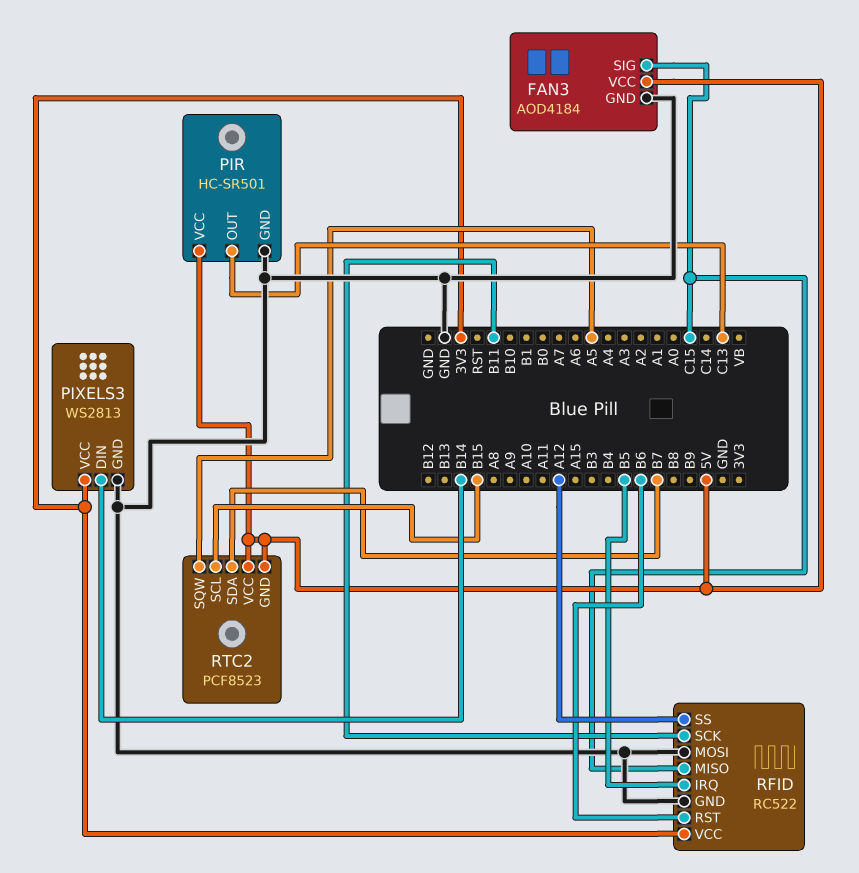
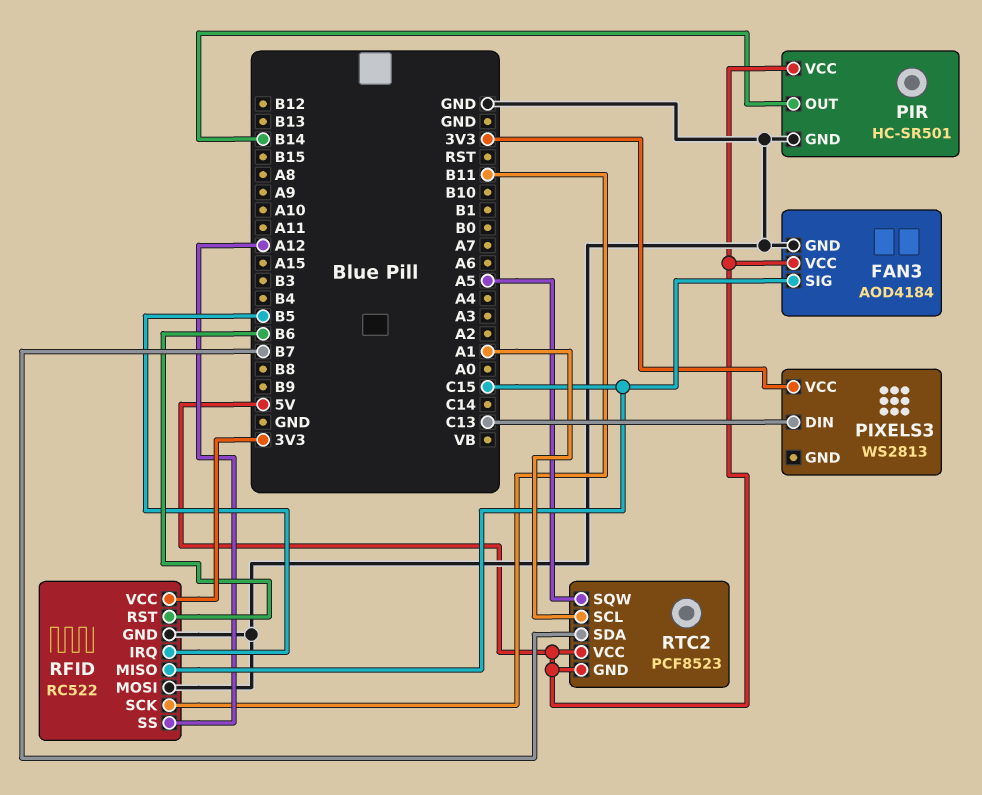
PIR pin OUT: C13 -> B14
PIXELS3 pin DIN: B14 -> C13
PIXELS3 pin GND: GND -> none
RTC2 pin SCL: B15 -> A1

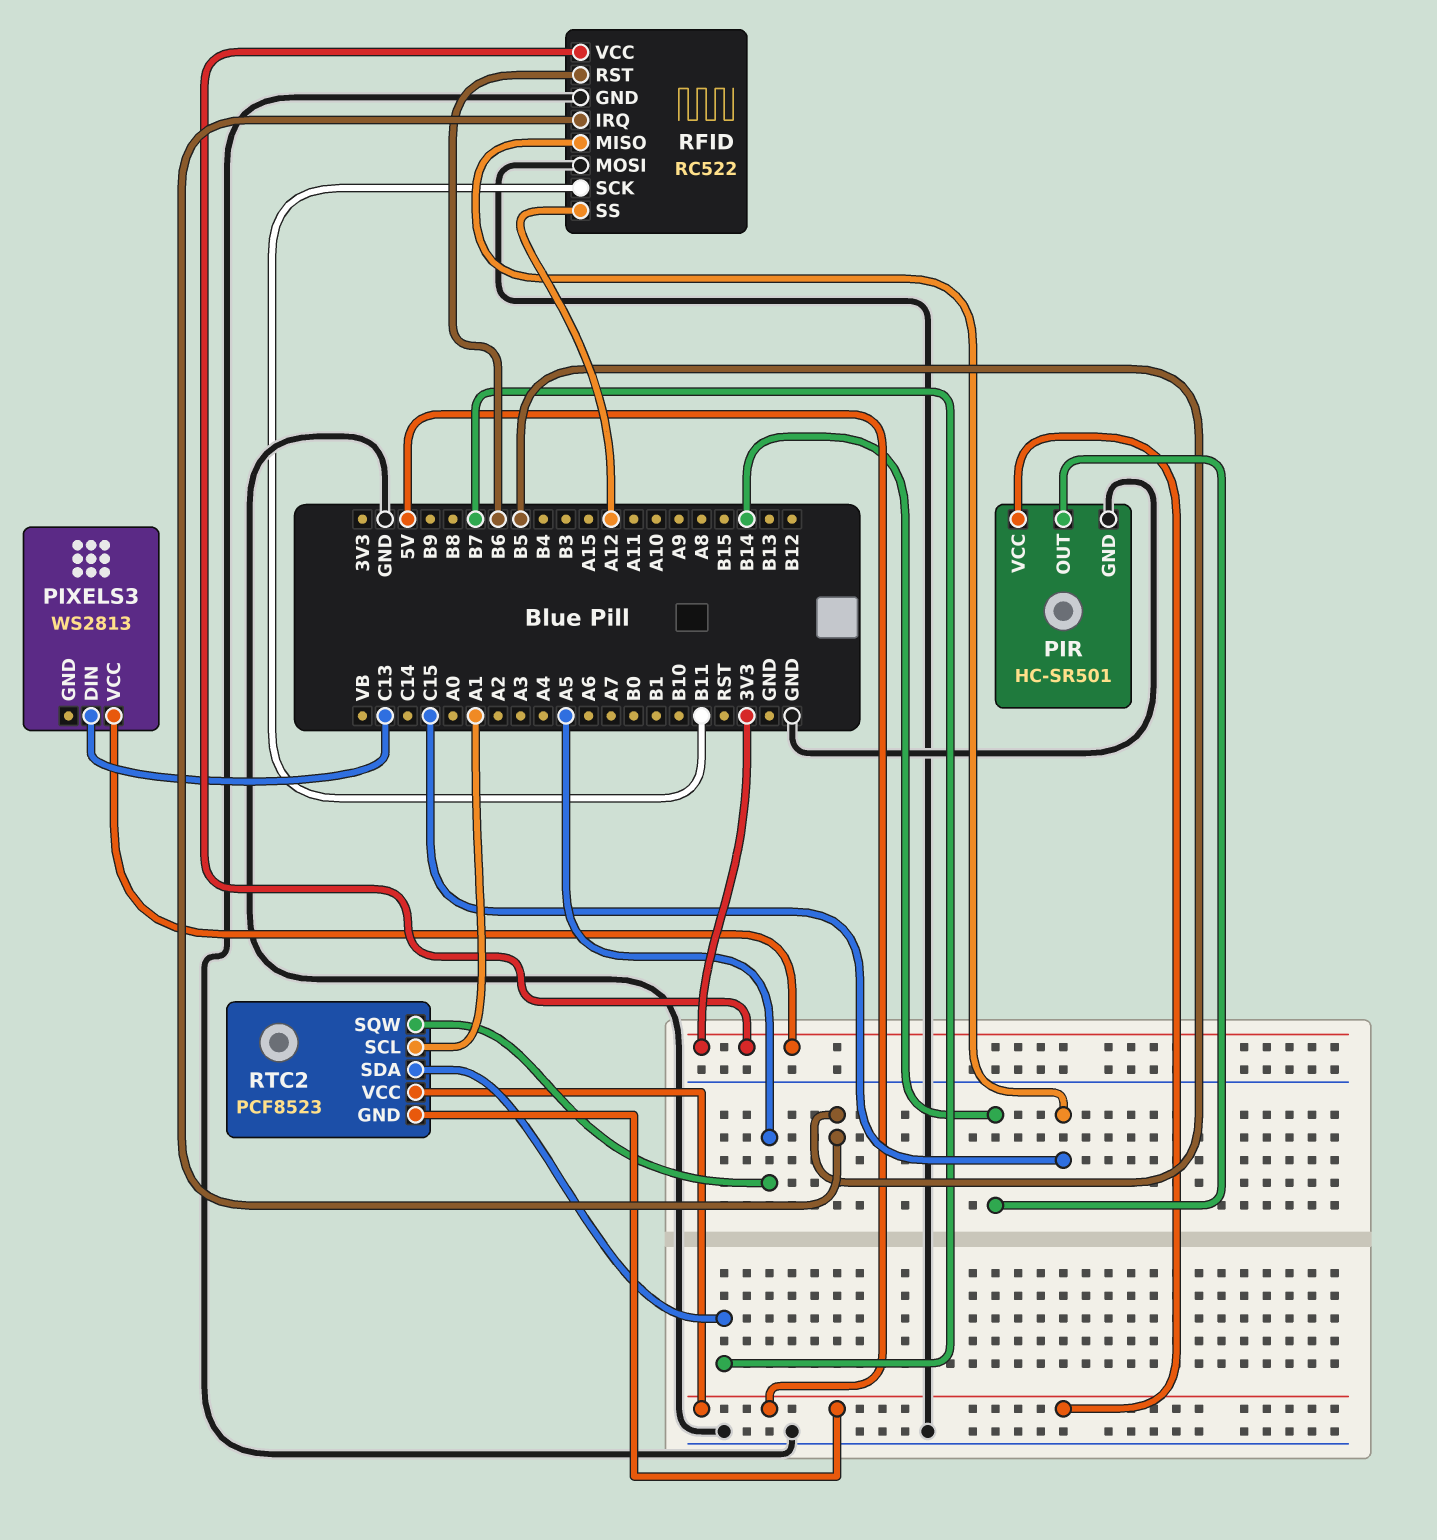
FAN3: AOD4184 -> none
FAN3 pin GND: GND -> none
FAN3 pin SIG: C15 -> none
FAN3 pin VCC: 5V -> none

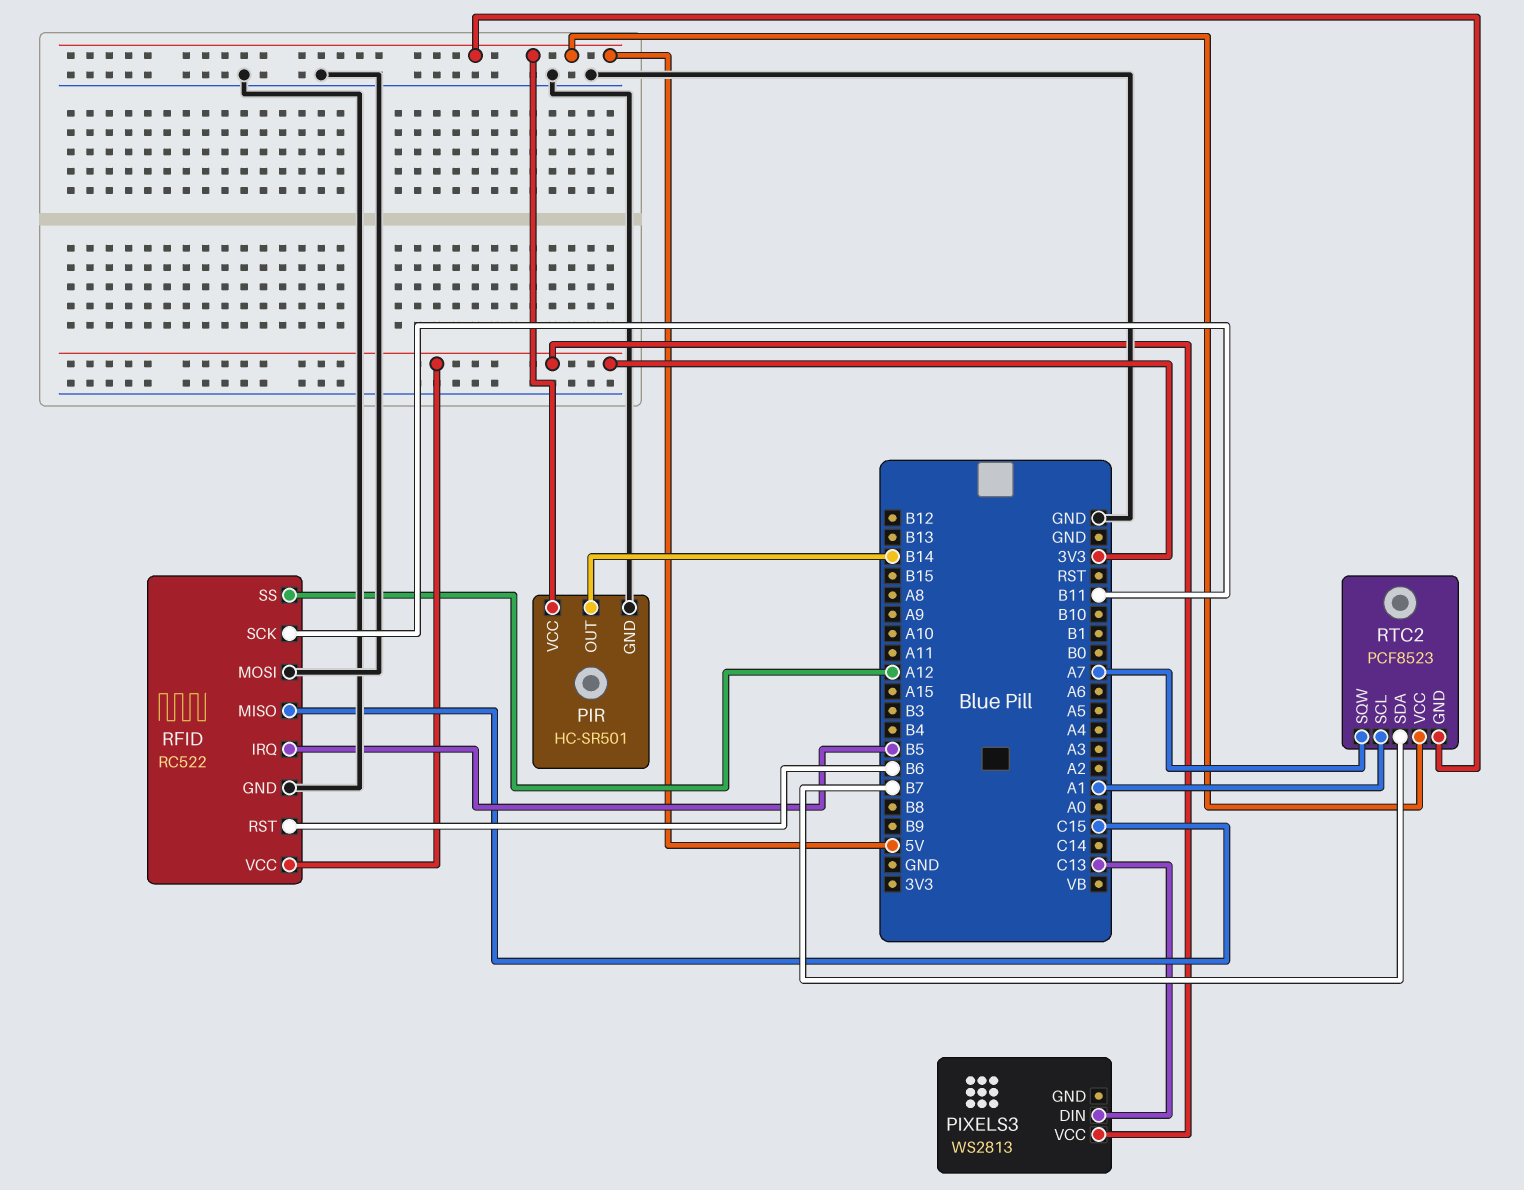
RTC2 pin SQW: A5 -> A7

